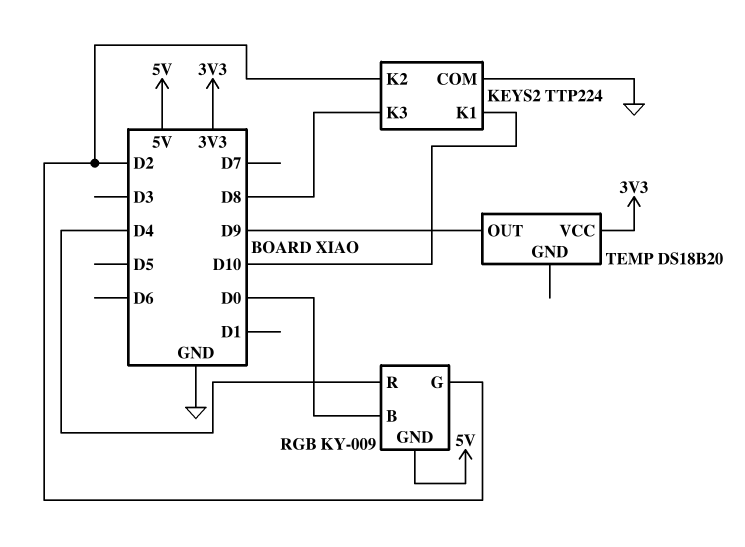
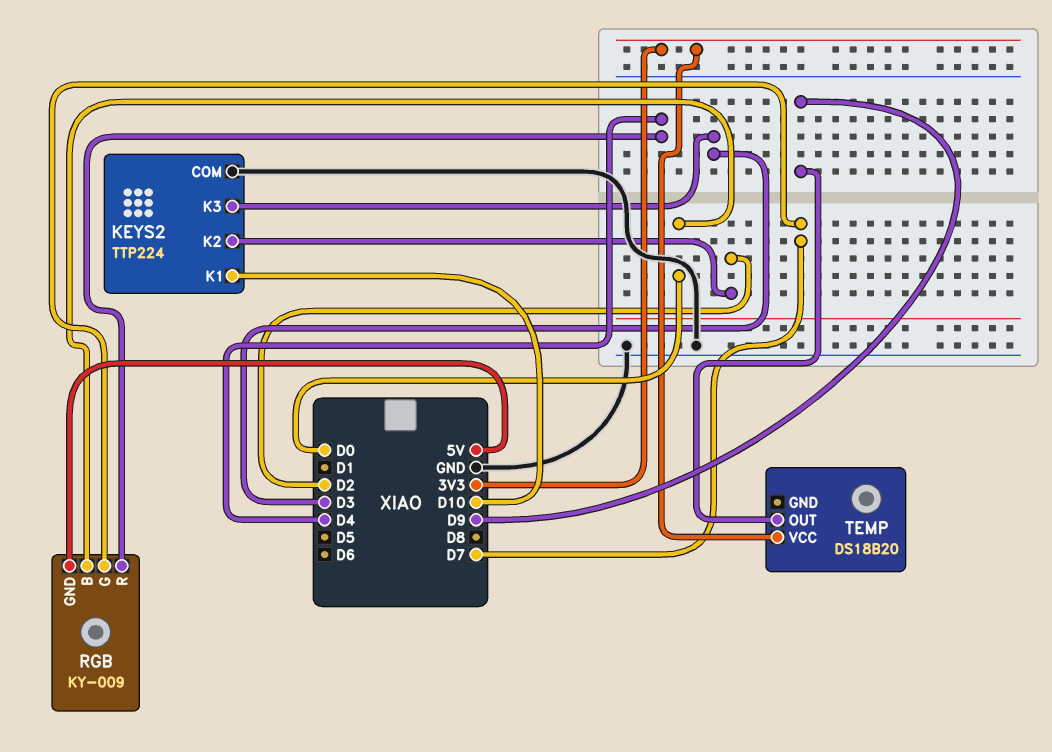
KEYS2 pin K3: D8 -> D3
RGB pin G: D2 -> D7

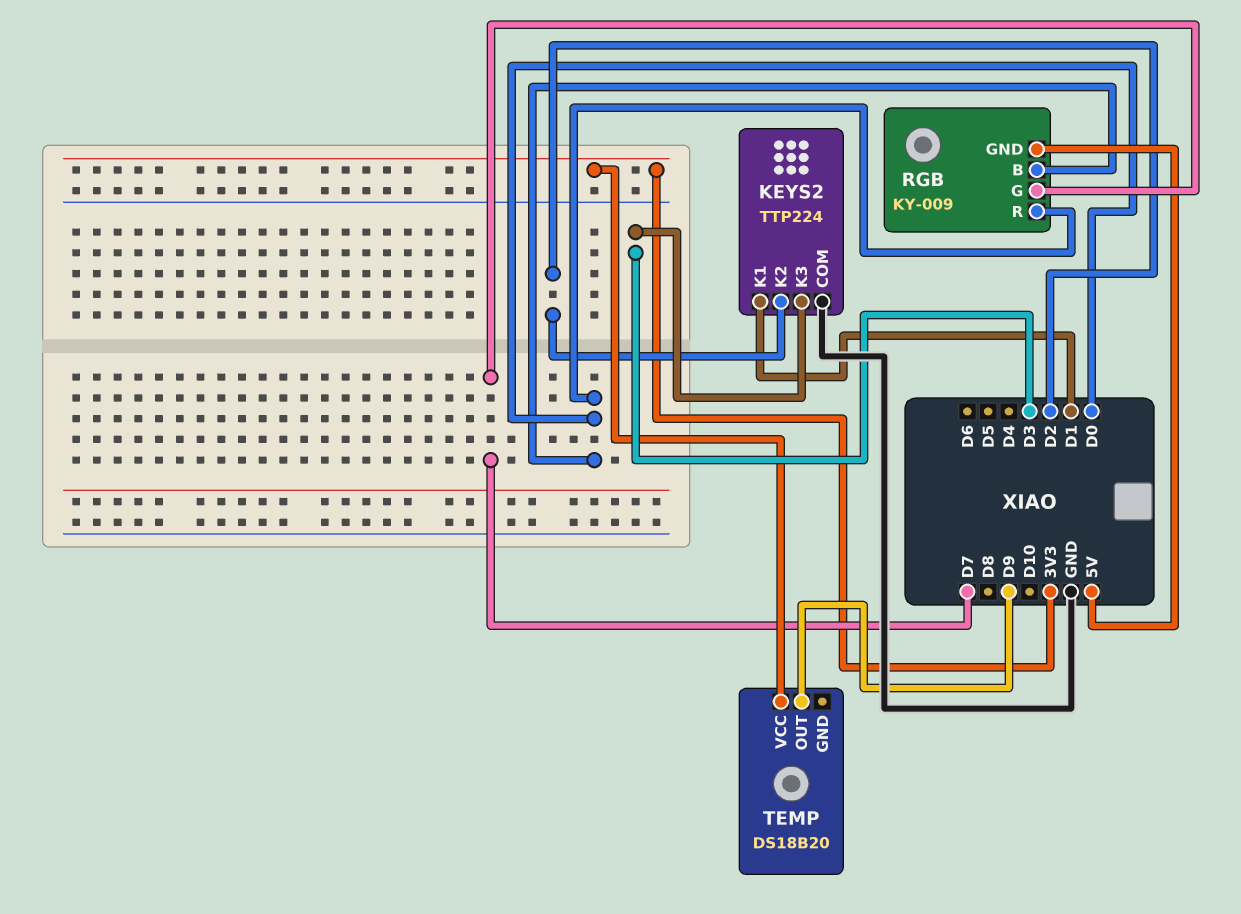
KEYS2 pin K1: D10 -> D1
RGB pin R: D4 -> D0

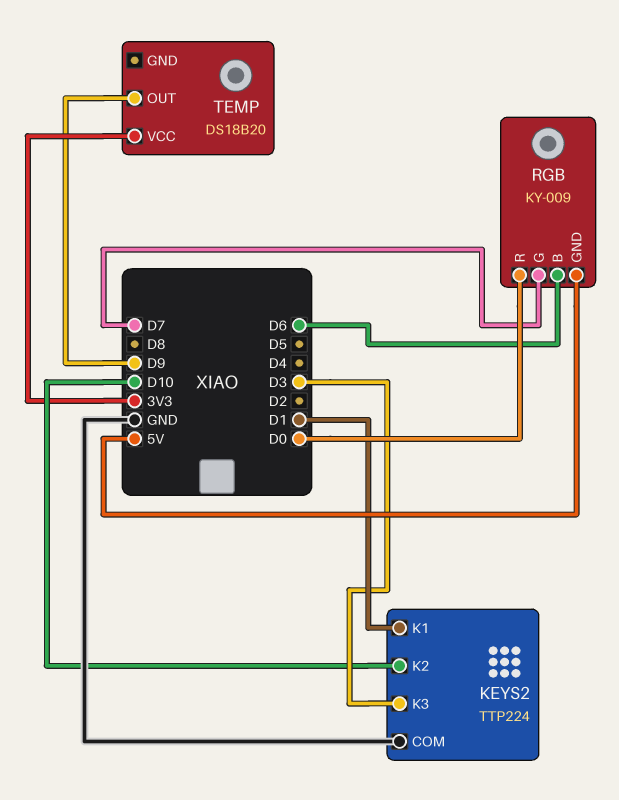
KEYS2 pin K2: D2 -> D10
RGB pin B: D0 -> D6

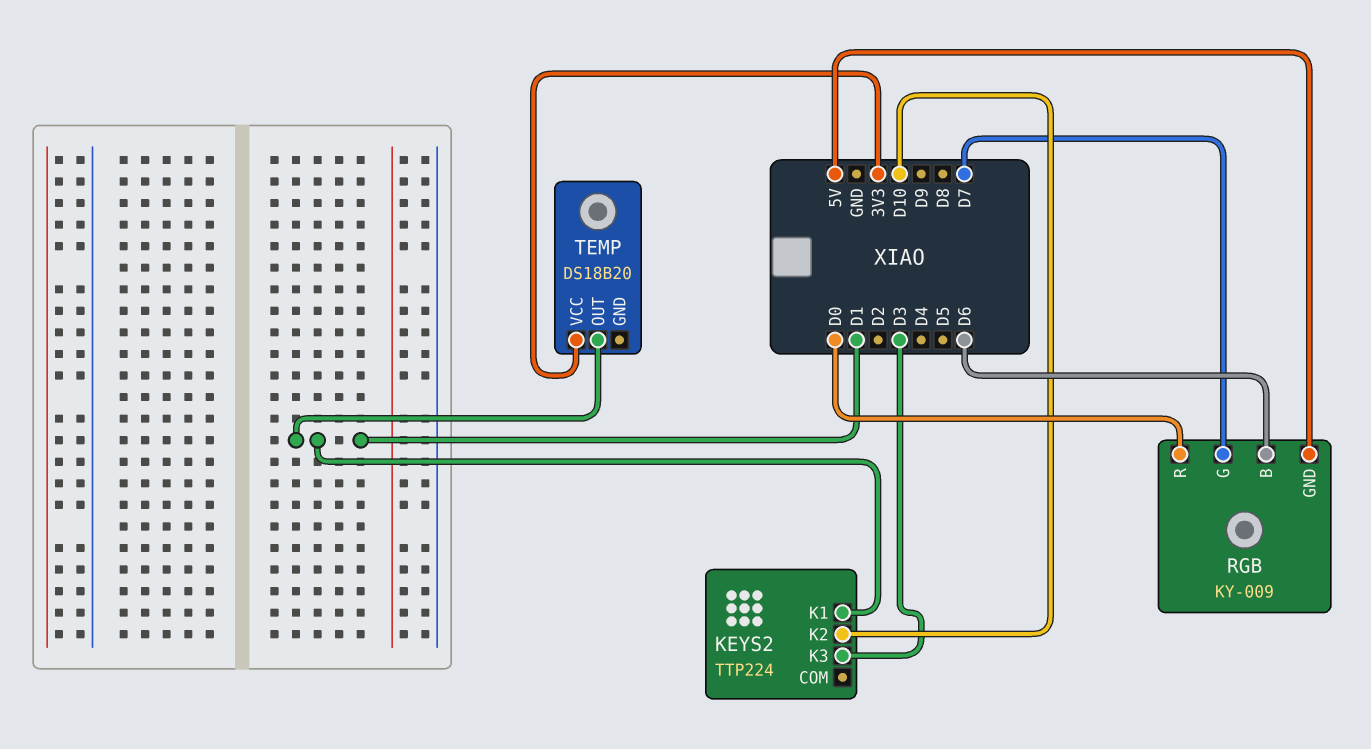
KEYS2 pin COM: GND -> none
TEMP pin OUT: D9 -> D1

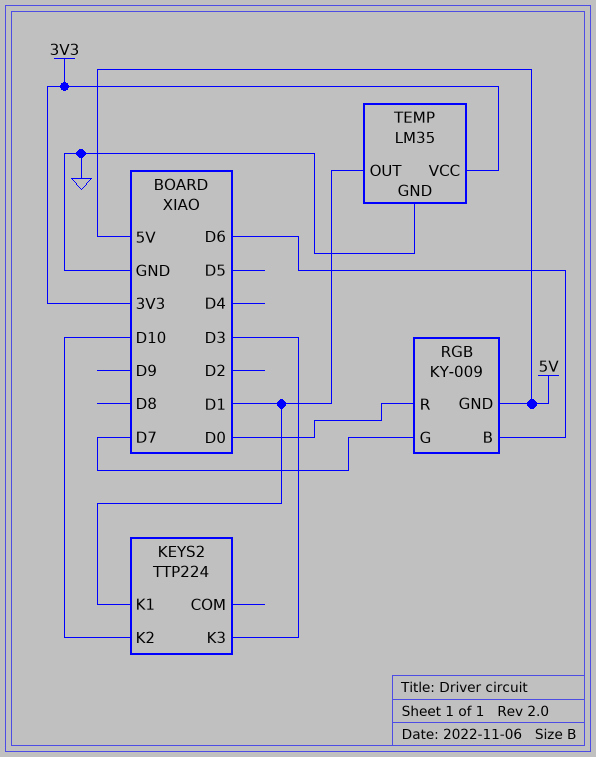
TEMP: DS18B20 -> LM35
TEMP pin GND: none -> GND

